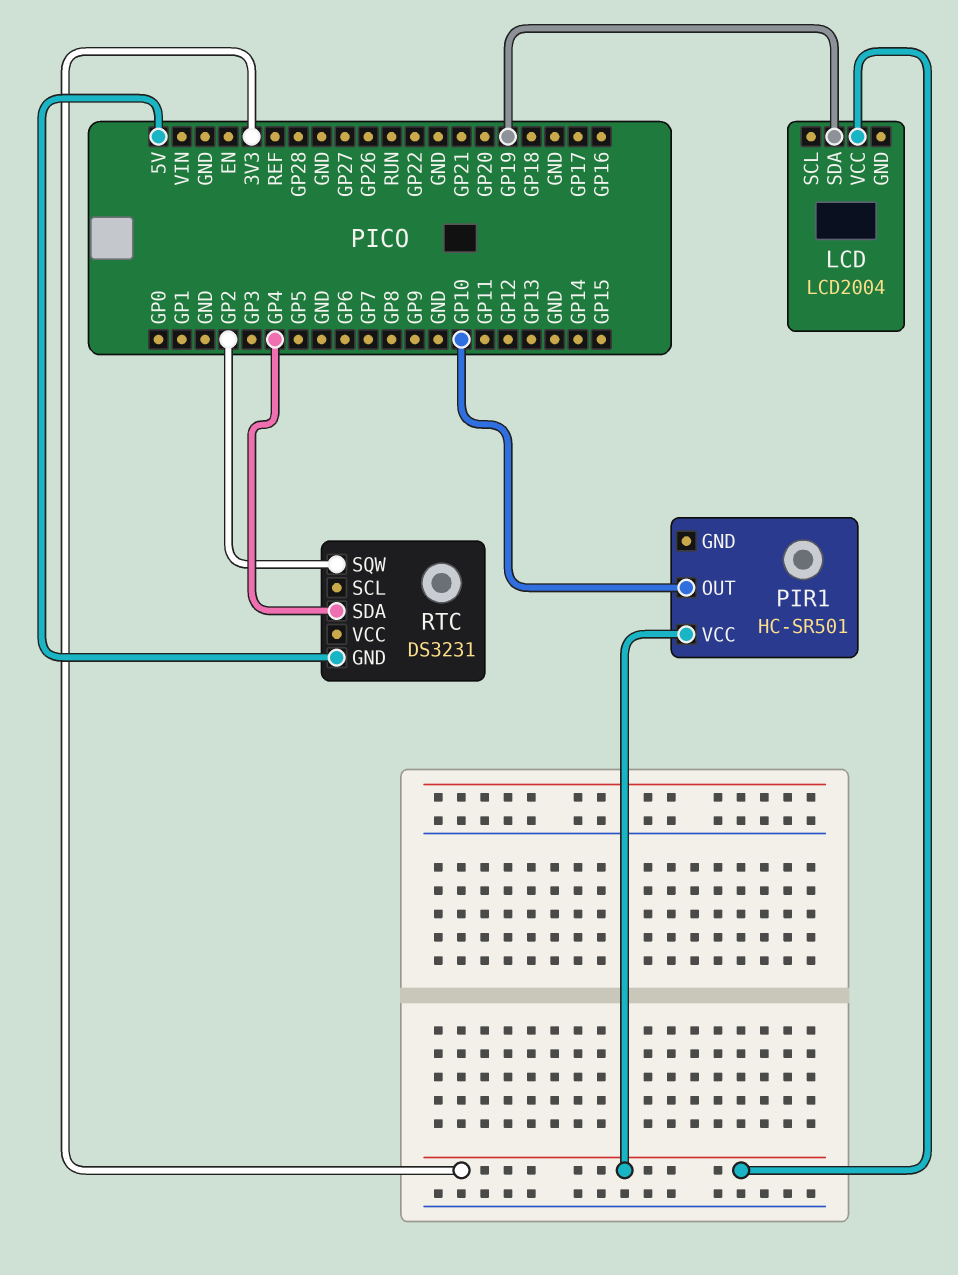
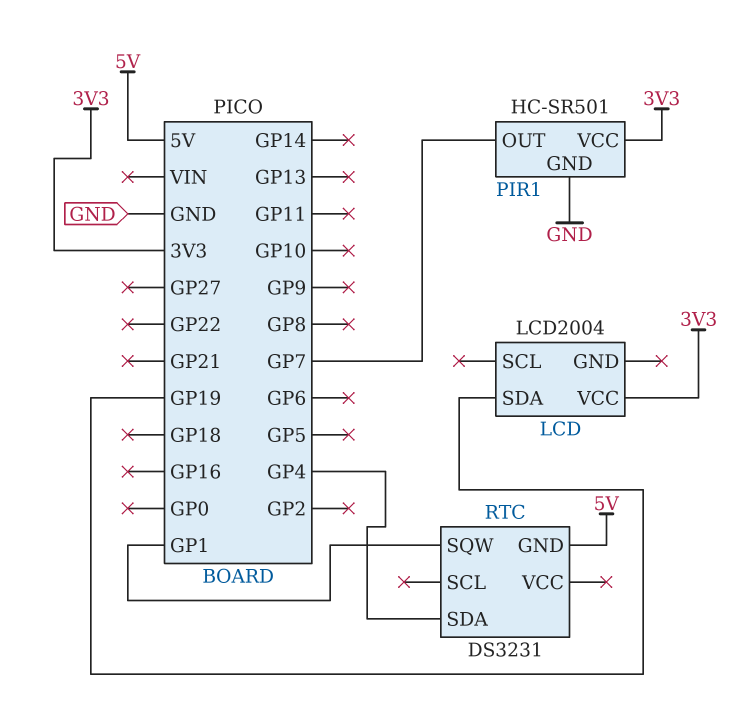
PIR1 pin GND: none -> GND
PIR1 pin OUT: GP10 -> GP7
RTC pin SQW: GP2 -> GP1

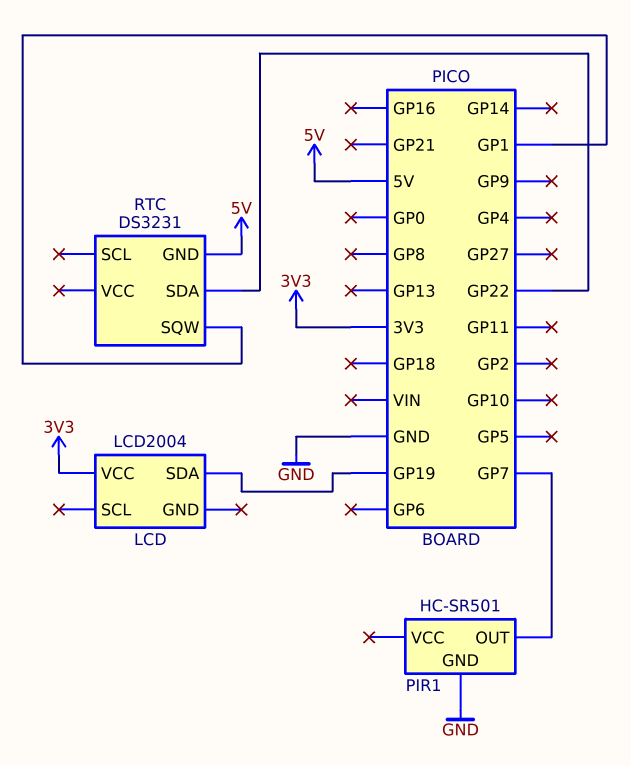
PIR1 pin VCC: 3V3 -> none
RTC pin SDA: GP4 -> GP22

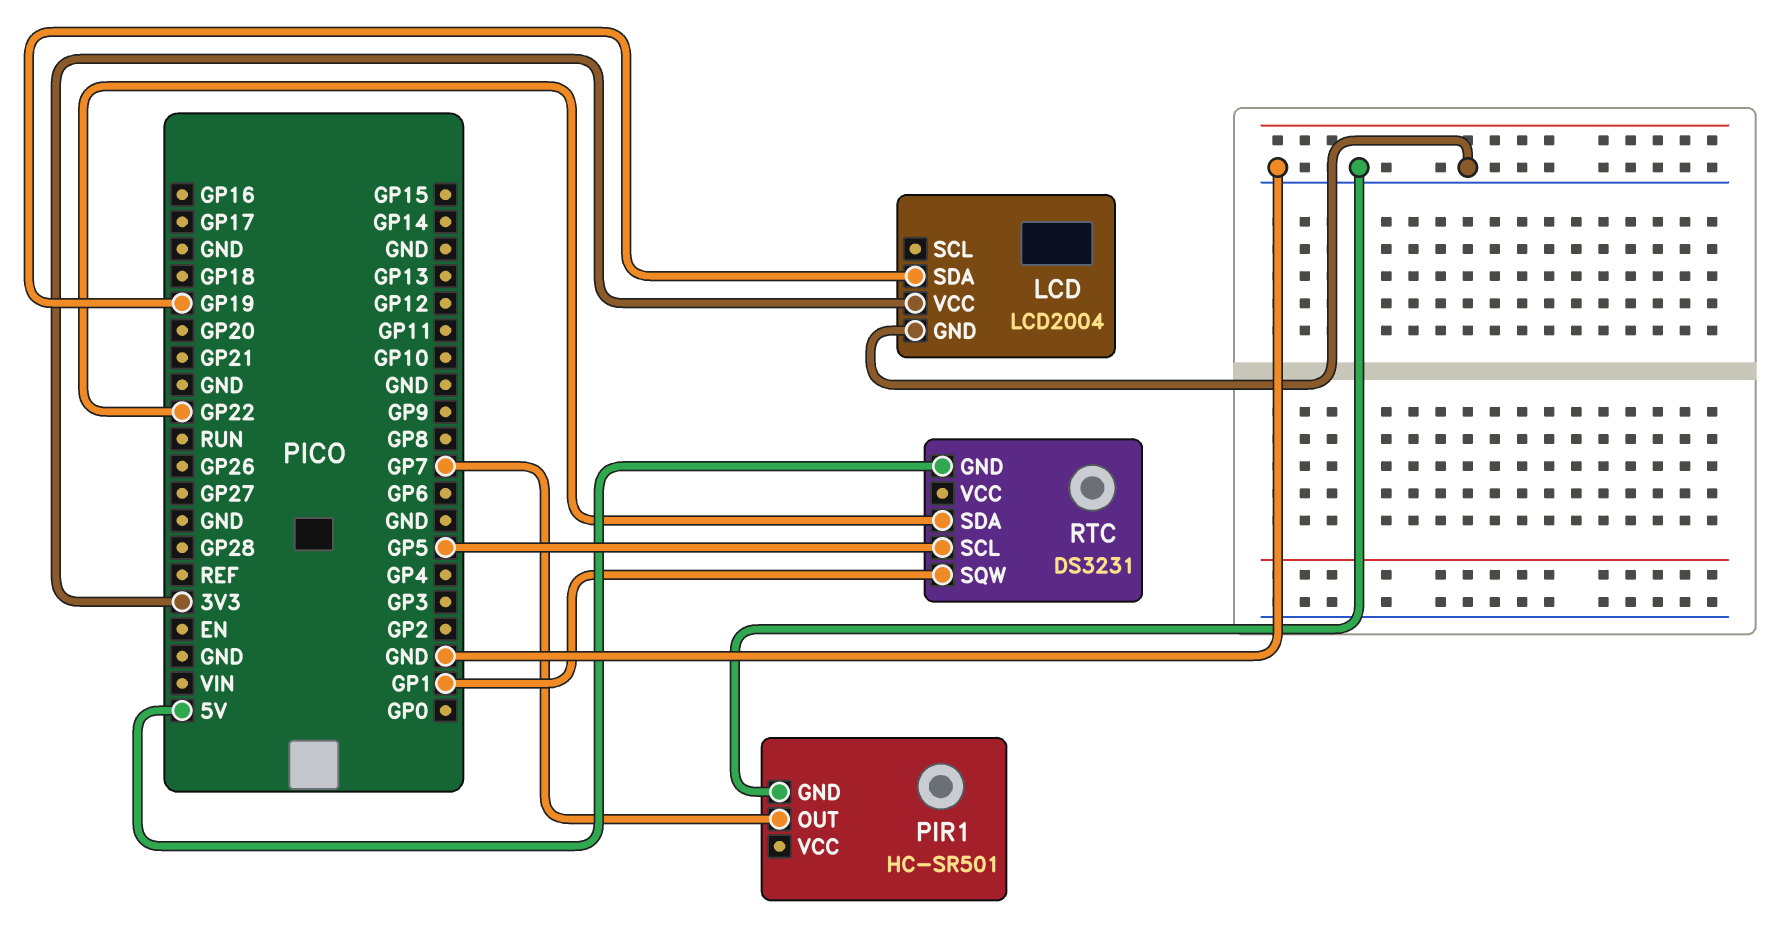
LCD pin GND: none -> GND
RTC pin SCL: none -> GP5

